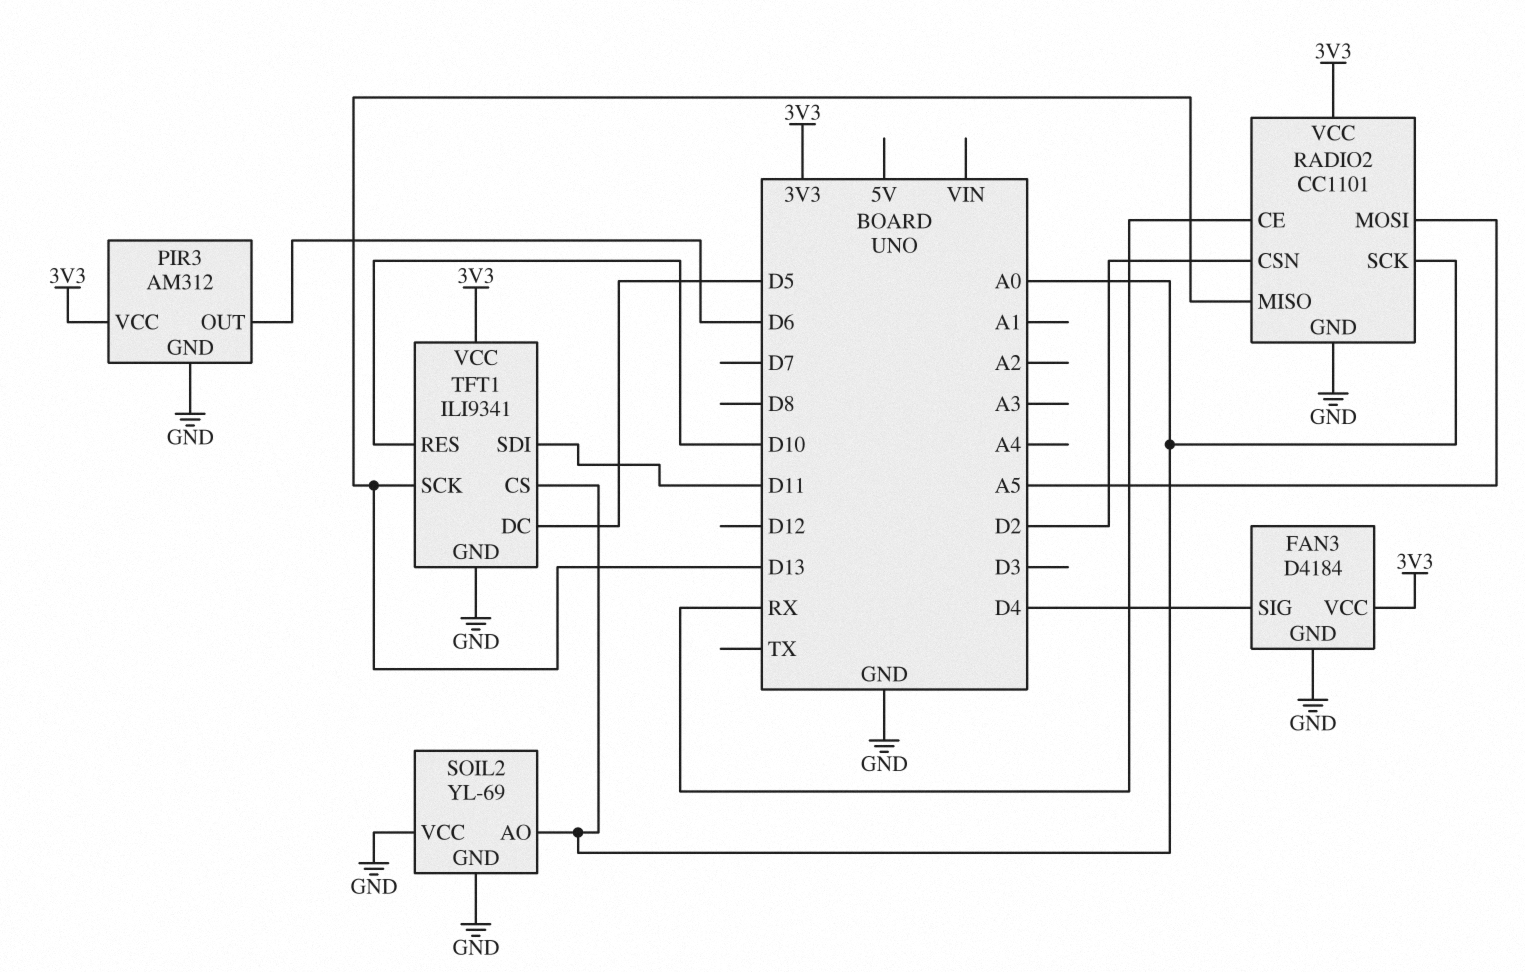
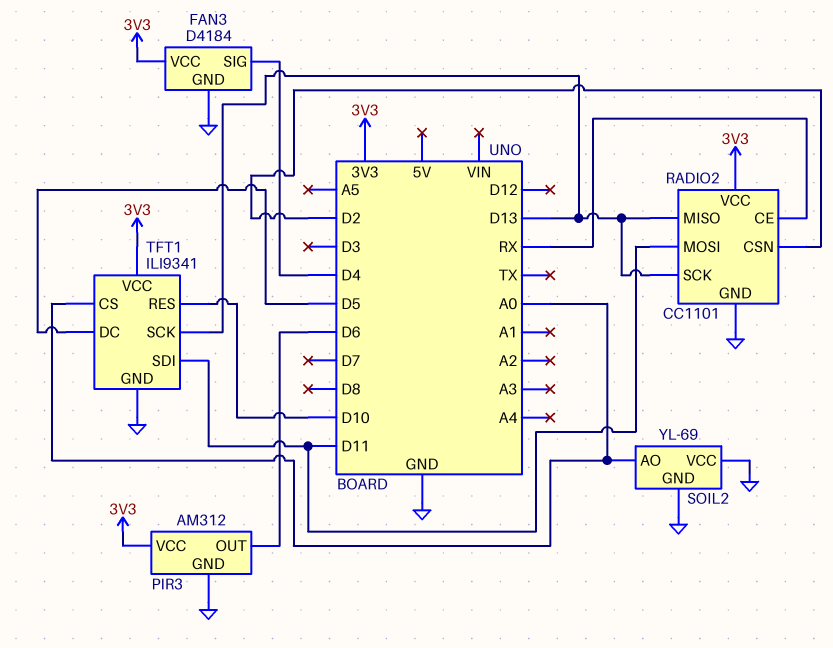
RADIO2 pin MOSI: A5 -> D11
RADIO2 pin SCK: A0 -> D13

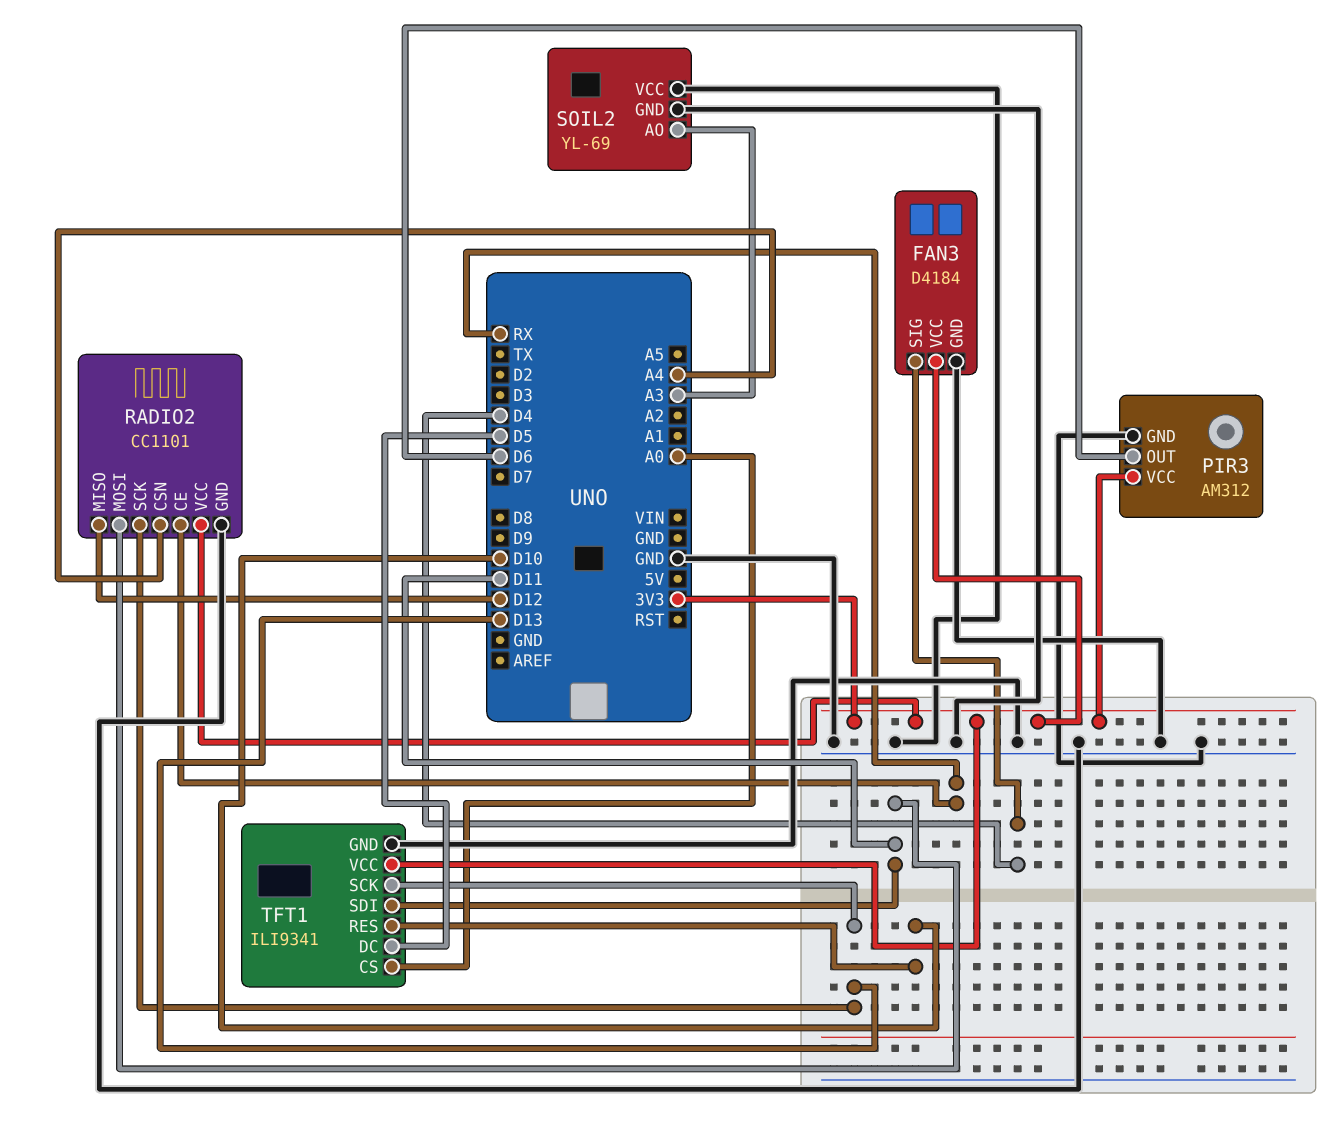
RADIO2 pin CSN: D2 -> A4
RADIO2 pin MISO: D13 -> D12
SOIL2 pin AO: A0 -> A3

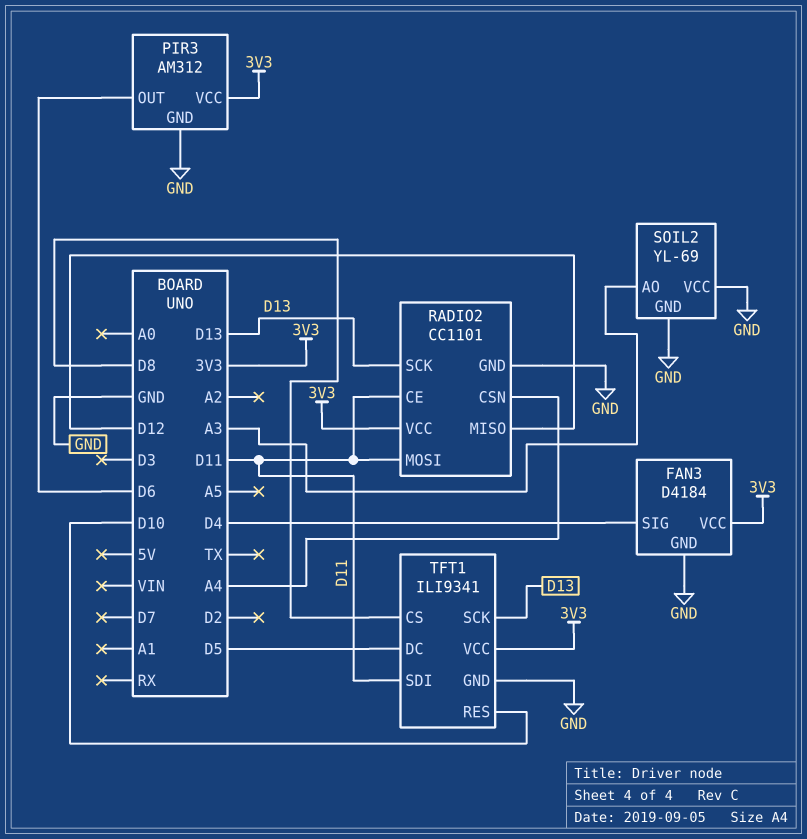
RADIO2 pin CE: RX -> D11
TFT1 pin CS: A0 -> D8

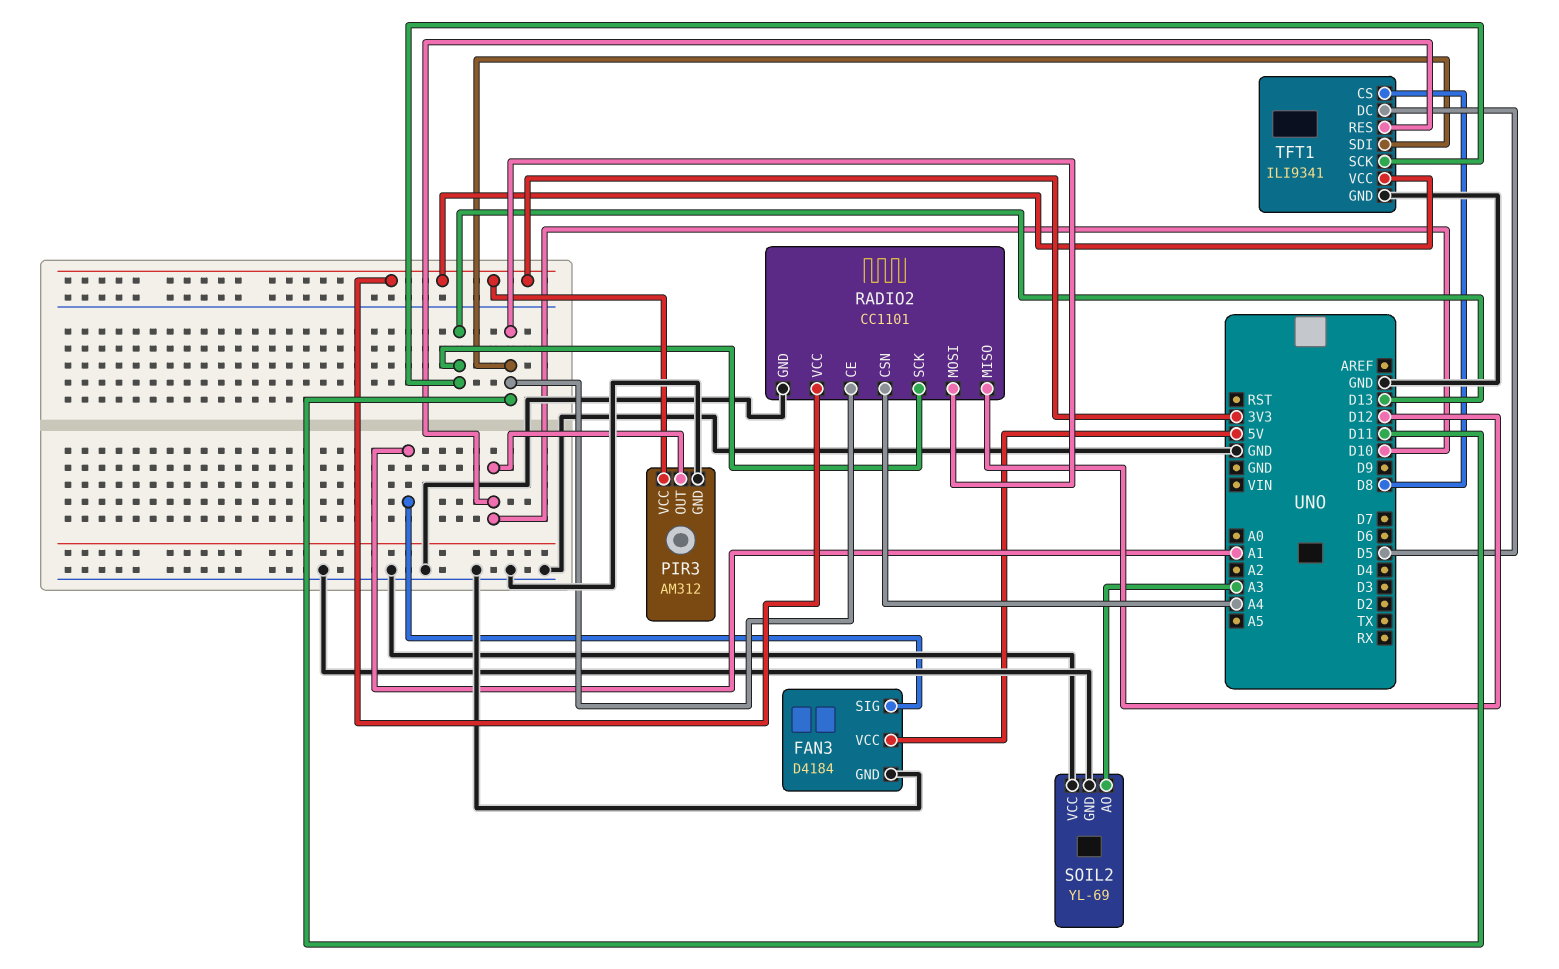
FAN3 pin SIG: D4 -> A1
FAN3 pin VCC: 3V3 -> 5V
PIR3 pin OUT: D6 -> D10

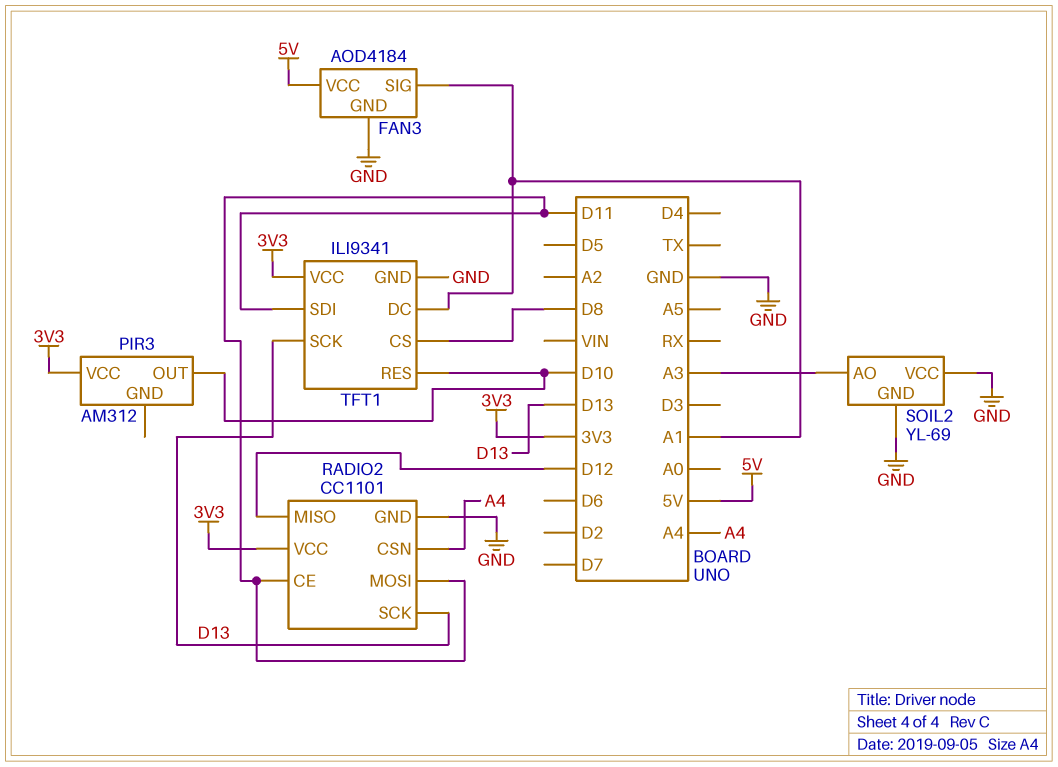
FAN3: D4184 -> AOD4184
PIR3 pin GND: GND -> none
TFT1 pin DC: D5 -> A1

